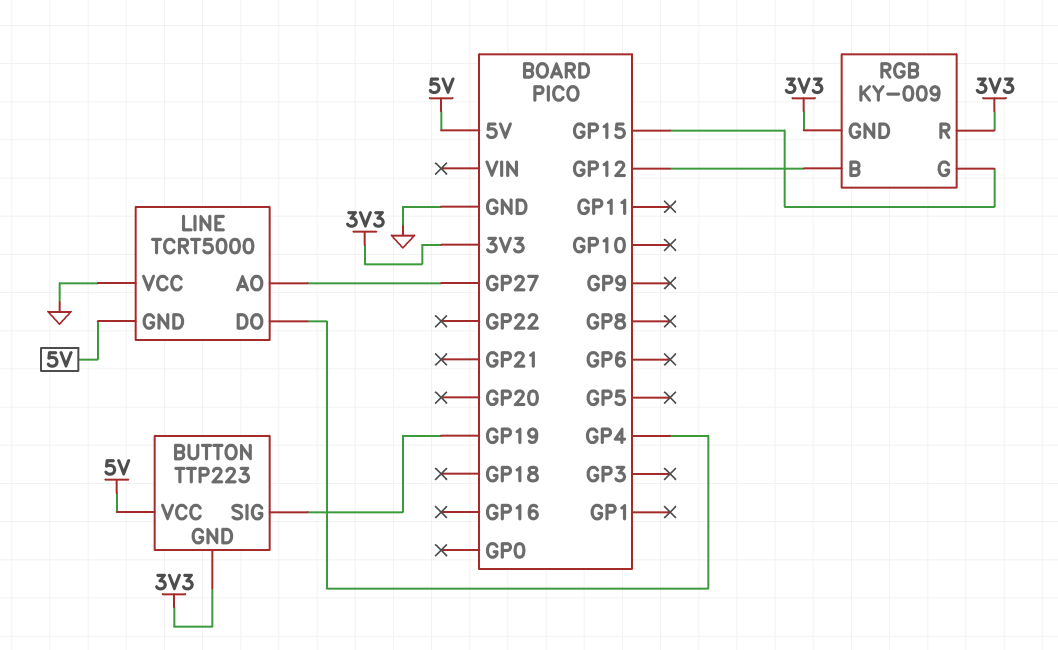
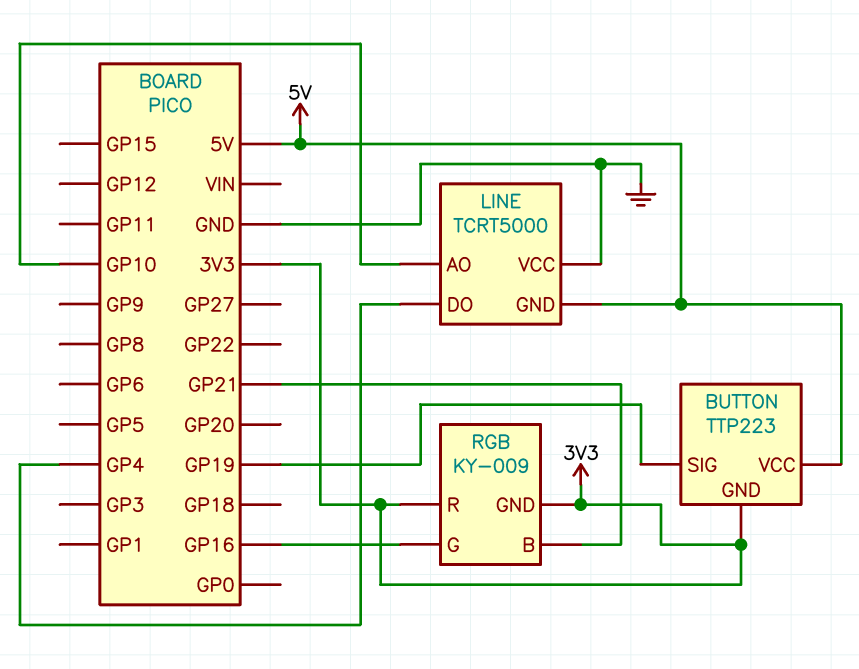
LINE pin AO: GP27 -> GP10
RGB pin B: GP12 -> GP21
RGB pin G: GP15 -> GP16

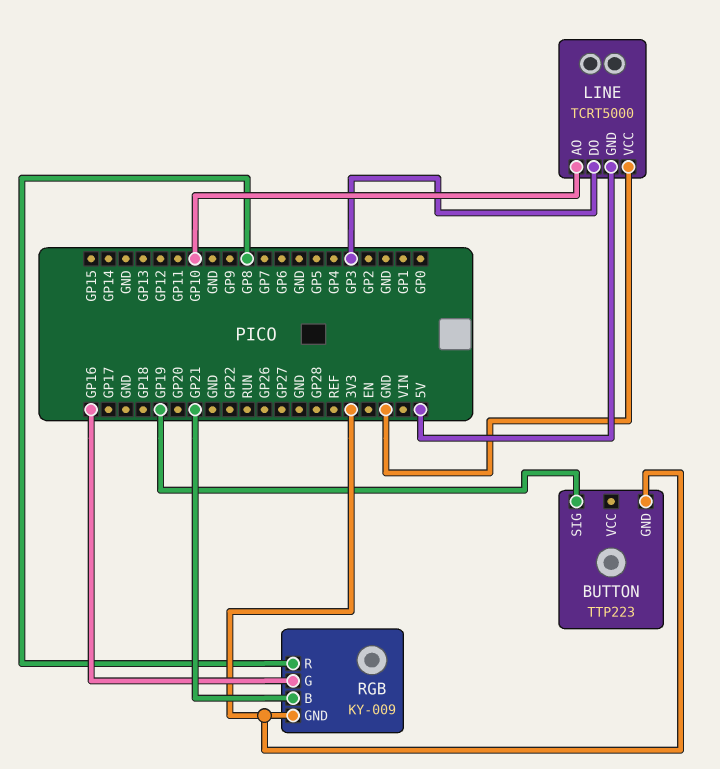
BUTTON pin VCC: 5V -> none
LINE pin DO: GP4 -> GP3
RGB pin R: 3V3 -> GP8

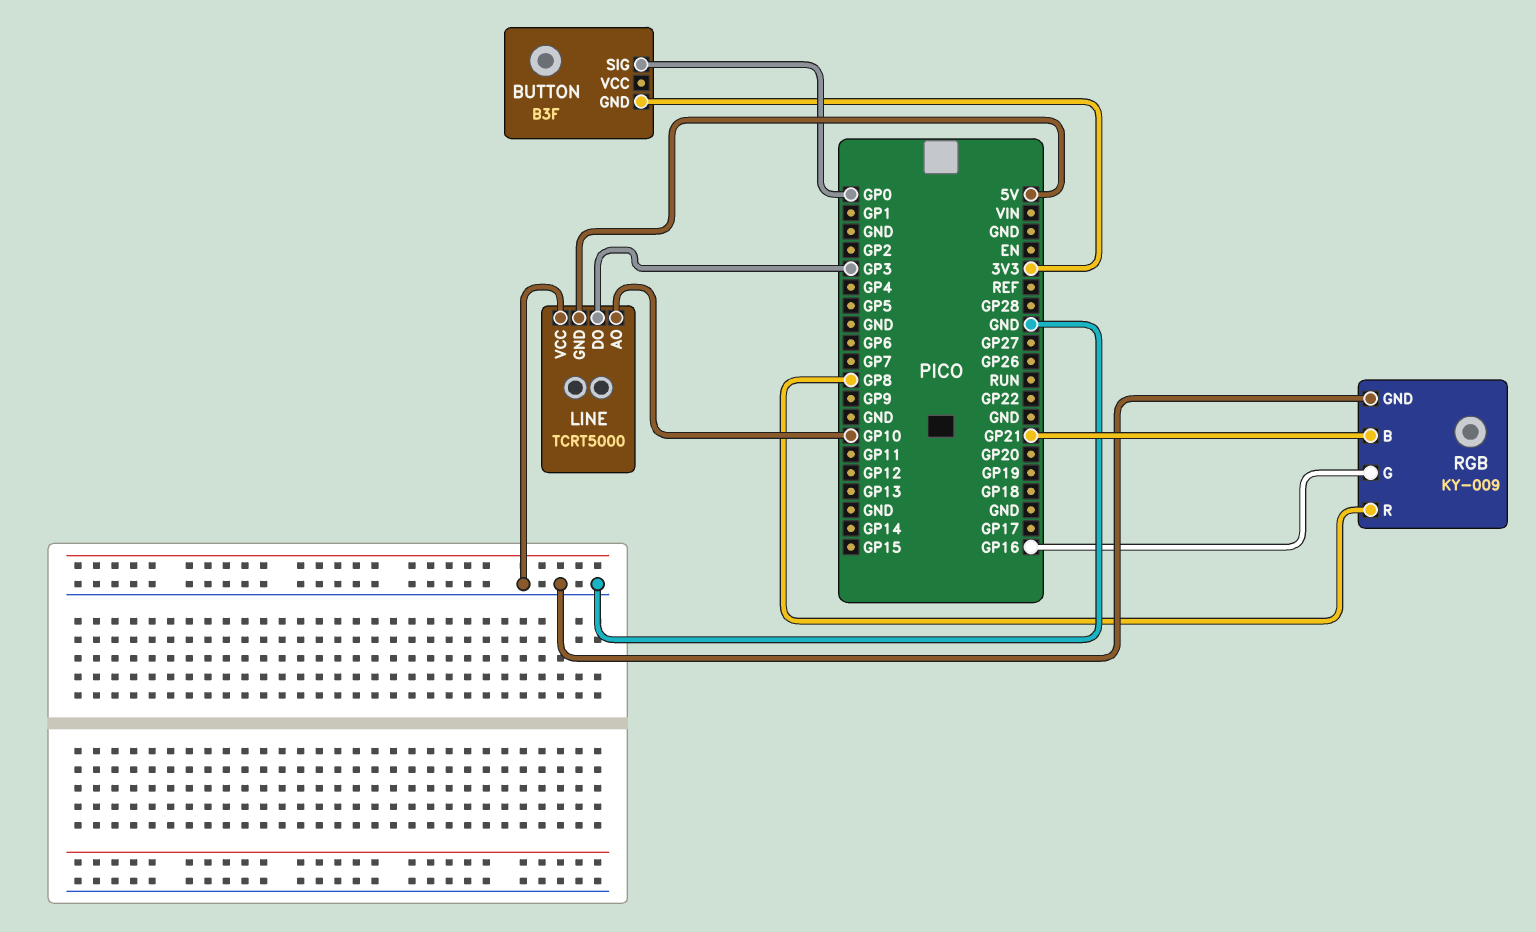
BUTTON: TTP223 -> B3F
BUTTON pin SIG: GP19 -> GP0
RGB pin GND: 3V3 -> GND

